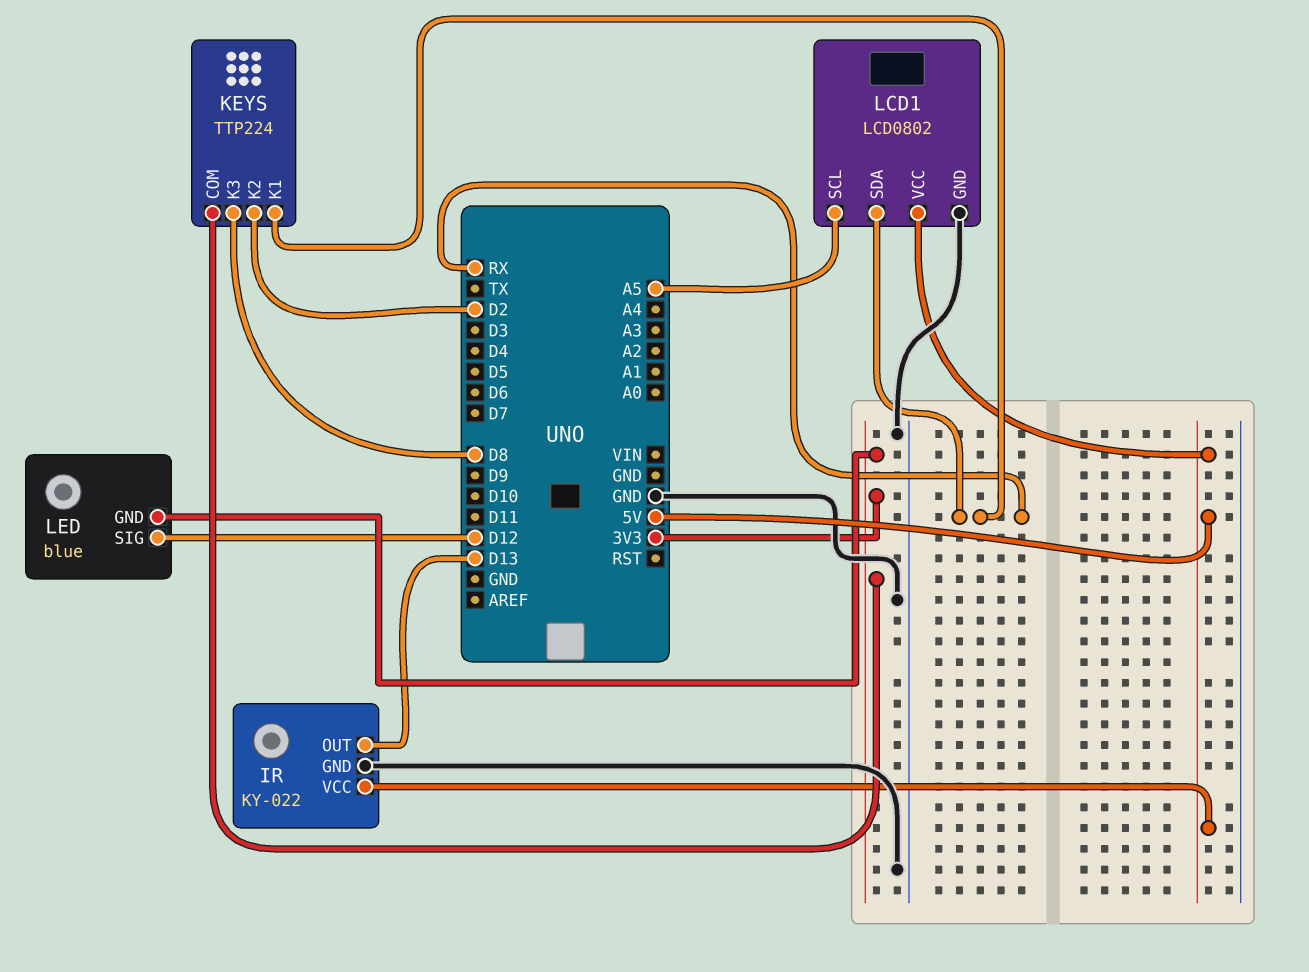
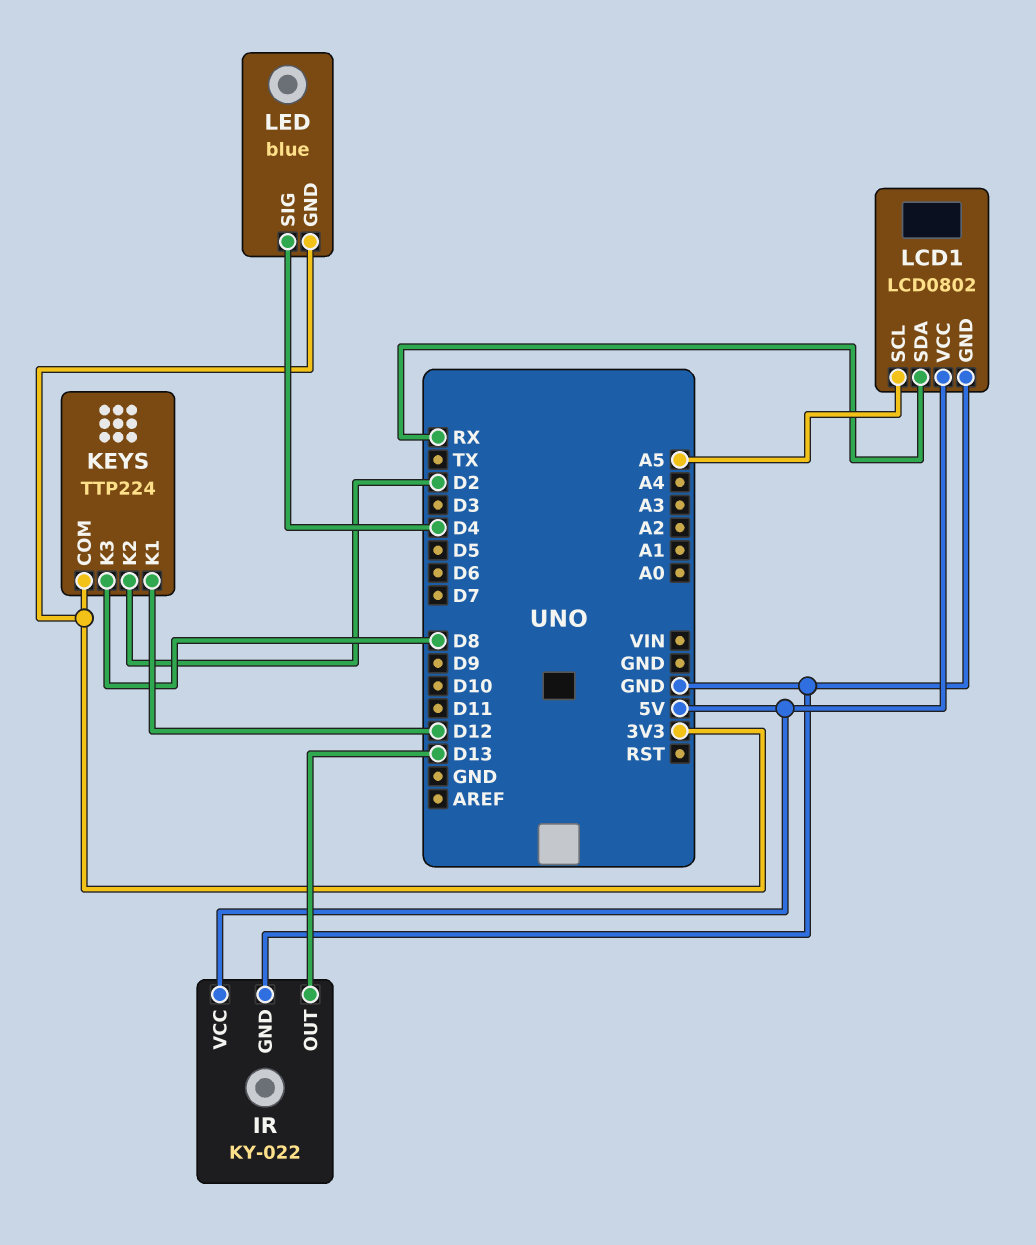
KEYS pin K1: RX -> D12
LED pin SIG: D12 -> D4

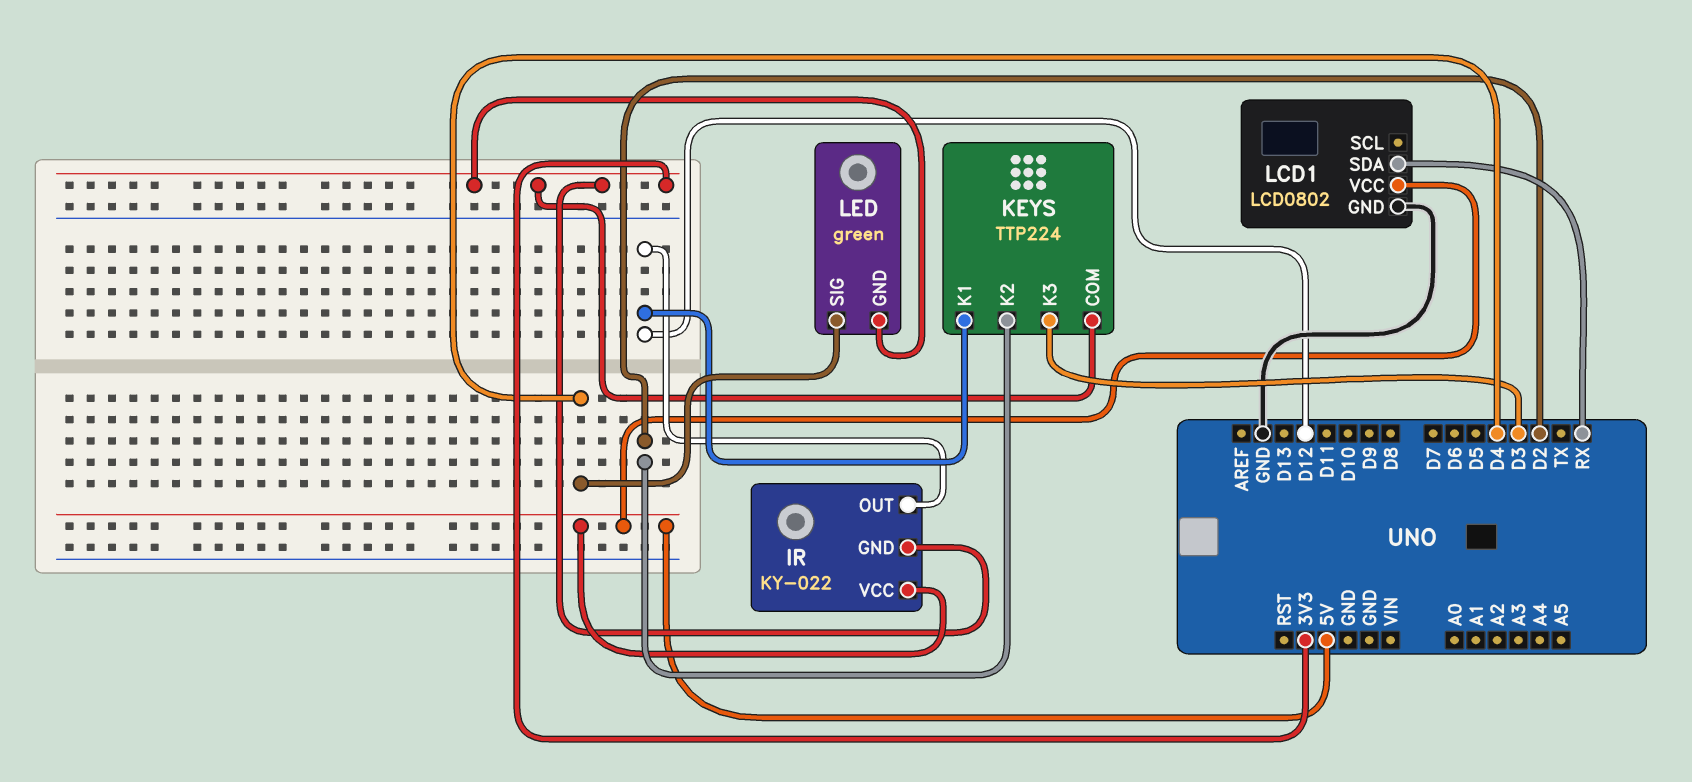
IR pin GND: GND -> 3V3
IR pin OUT: D13 -> D12
KEYS pin K3: D8 -> D3
LCD1 pin SCL: A5 -> none
LED: blue -> green

